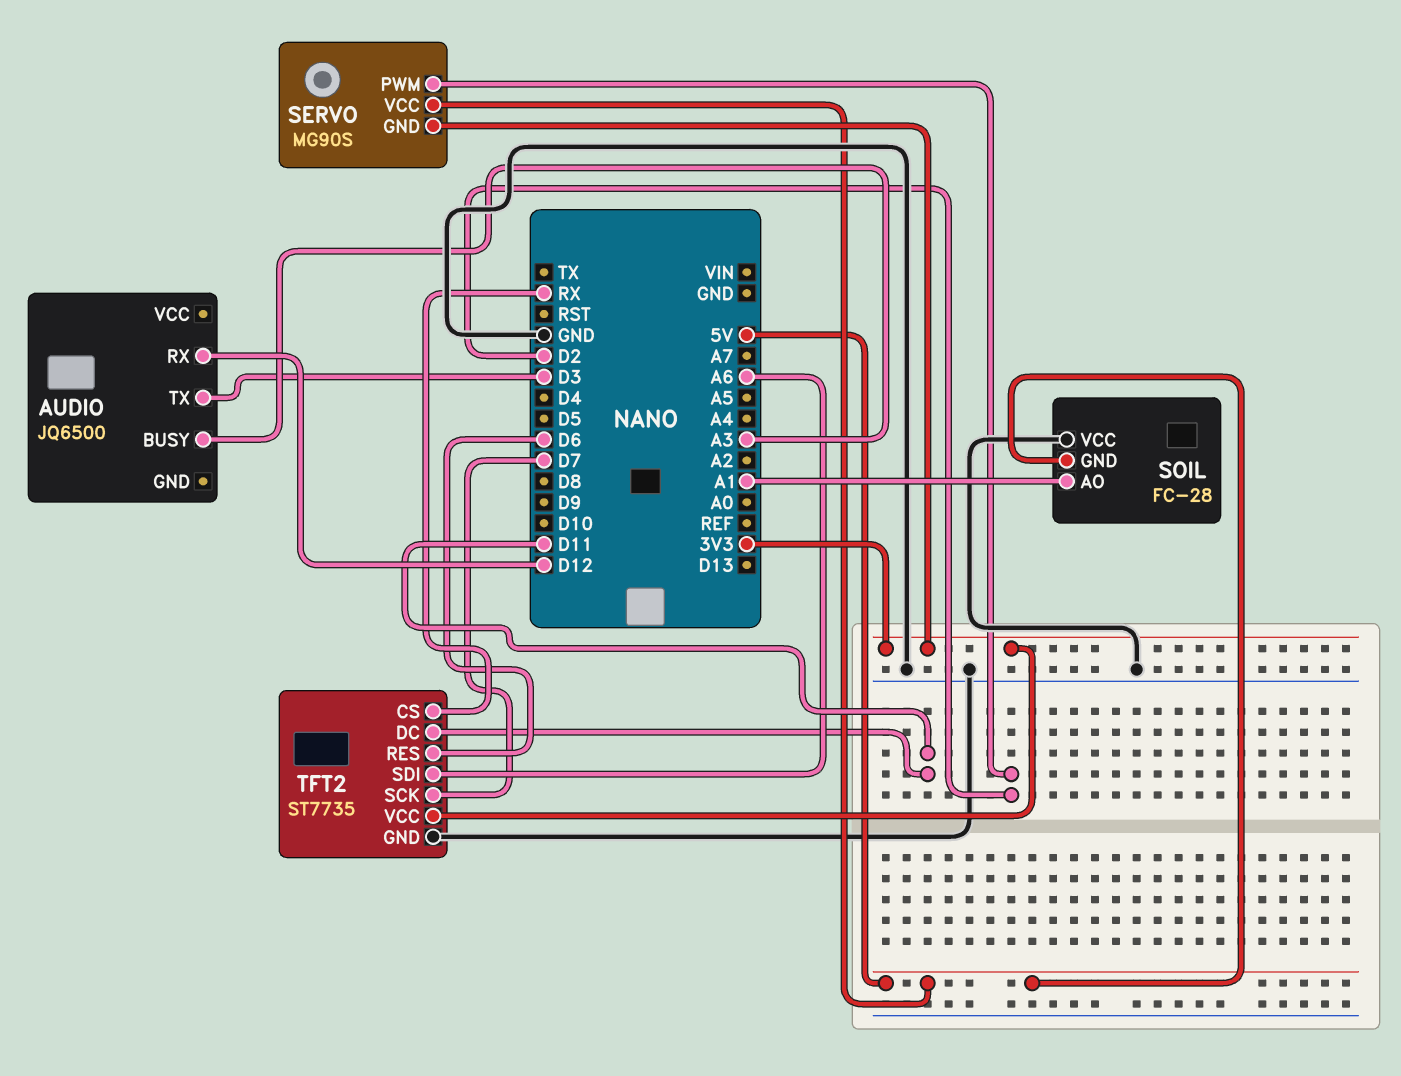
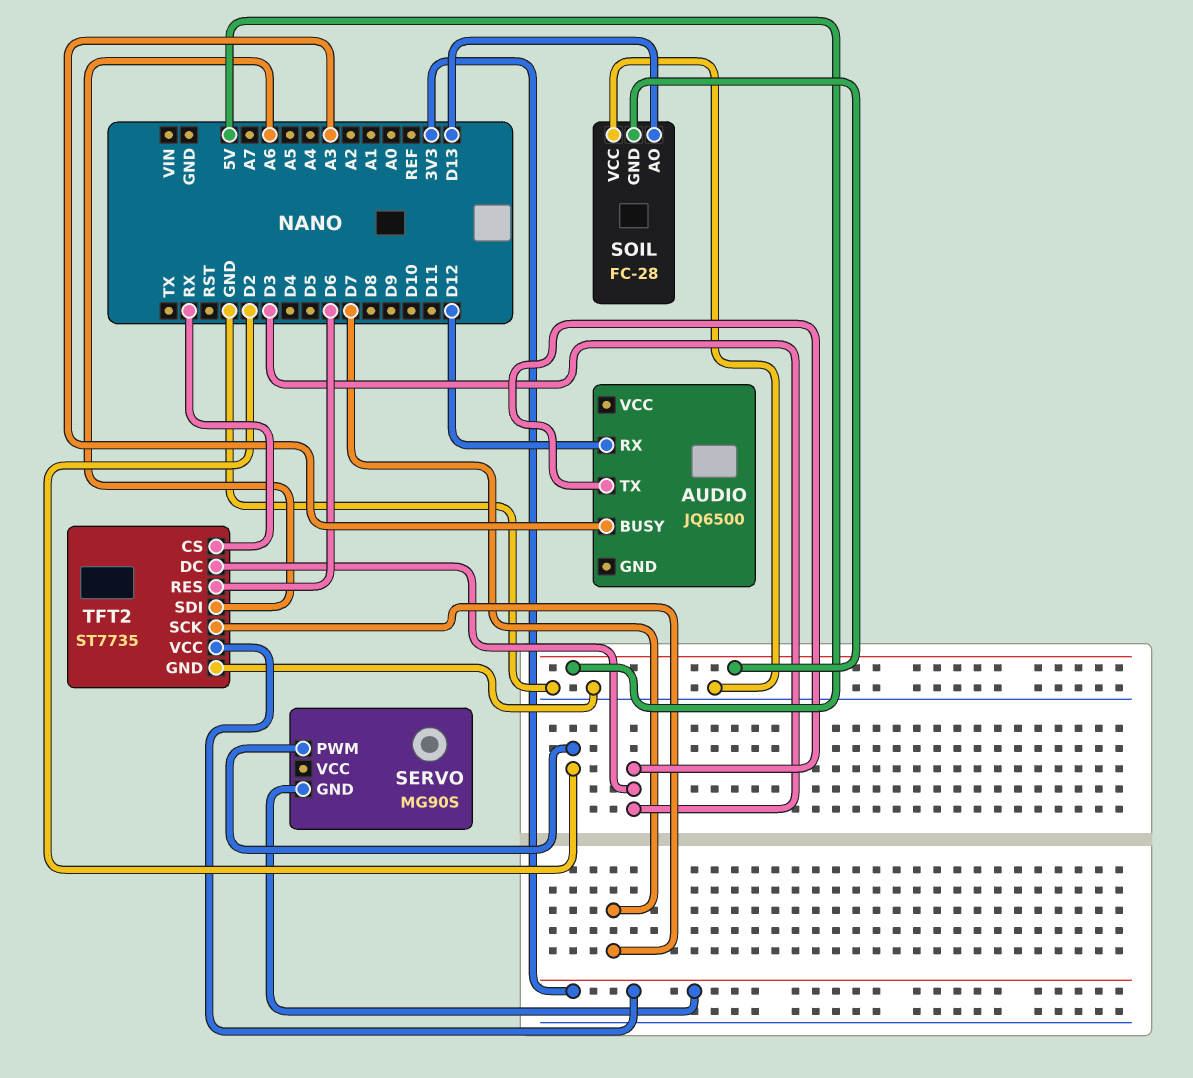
SERVO pin VCC: 5V -> none
SOIL pin AO: A1 -> D13
TFT2 pin DC: D11 -> D3

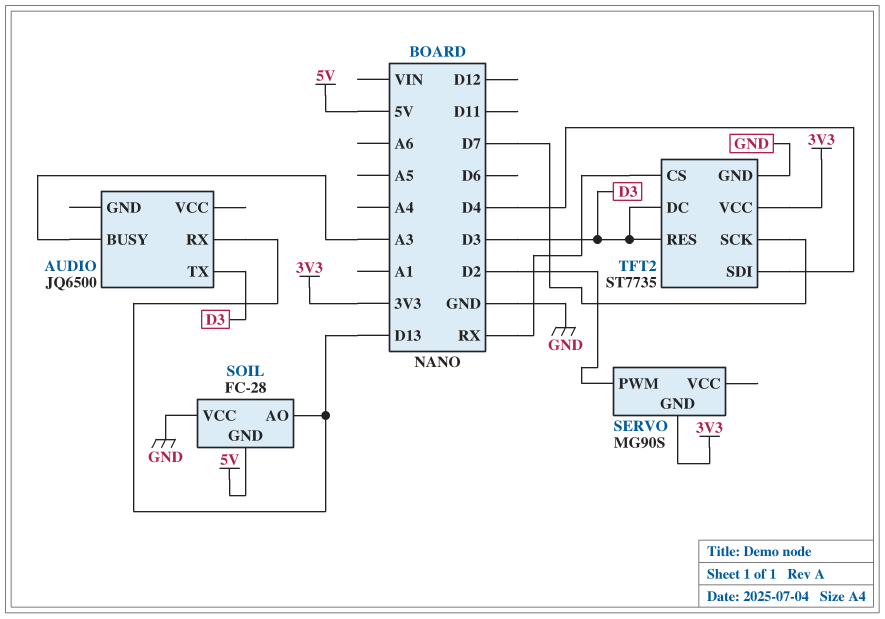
AUDIO pin RX: D12 -> D13
TFT2 pin RES: D6 -> D3
TFT2 pin SDI: A6 -> D4

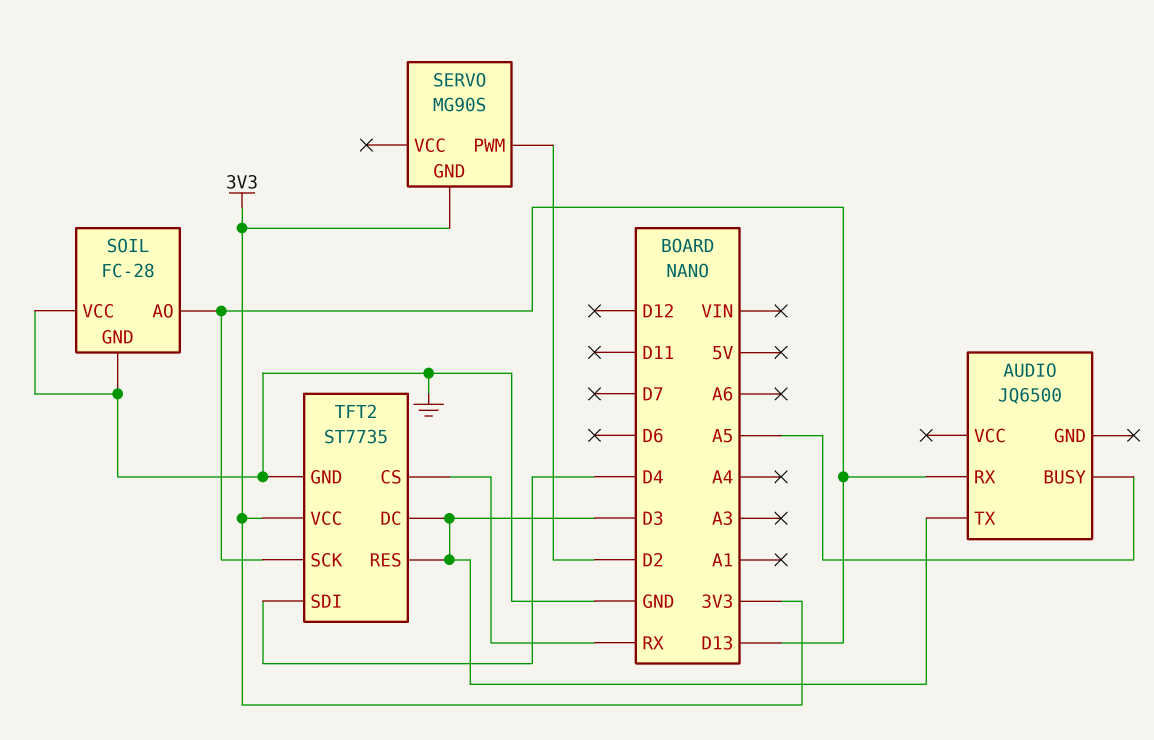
AUDIO pin BUSY: A3 -> A5
SOIL pin GND: 5V -> GND
TFT2 pin SCK: D7 -> D13

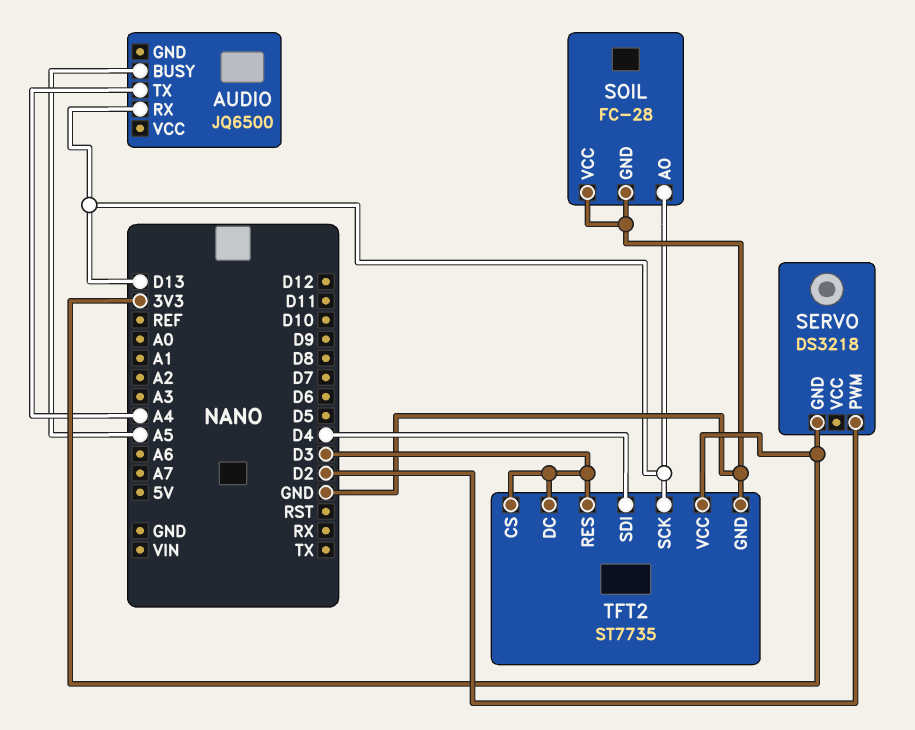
AUDIO pin TX: D3 -> A4
SERVO: MG90S -> DS3218
TFT2 pin CS: RX -> D3

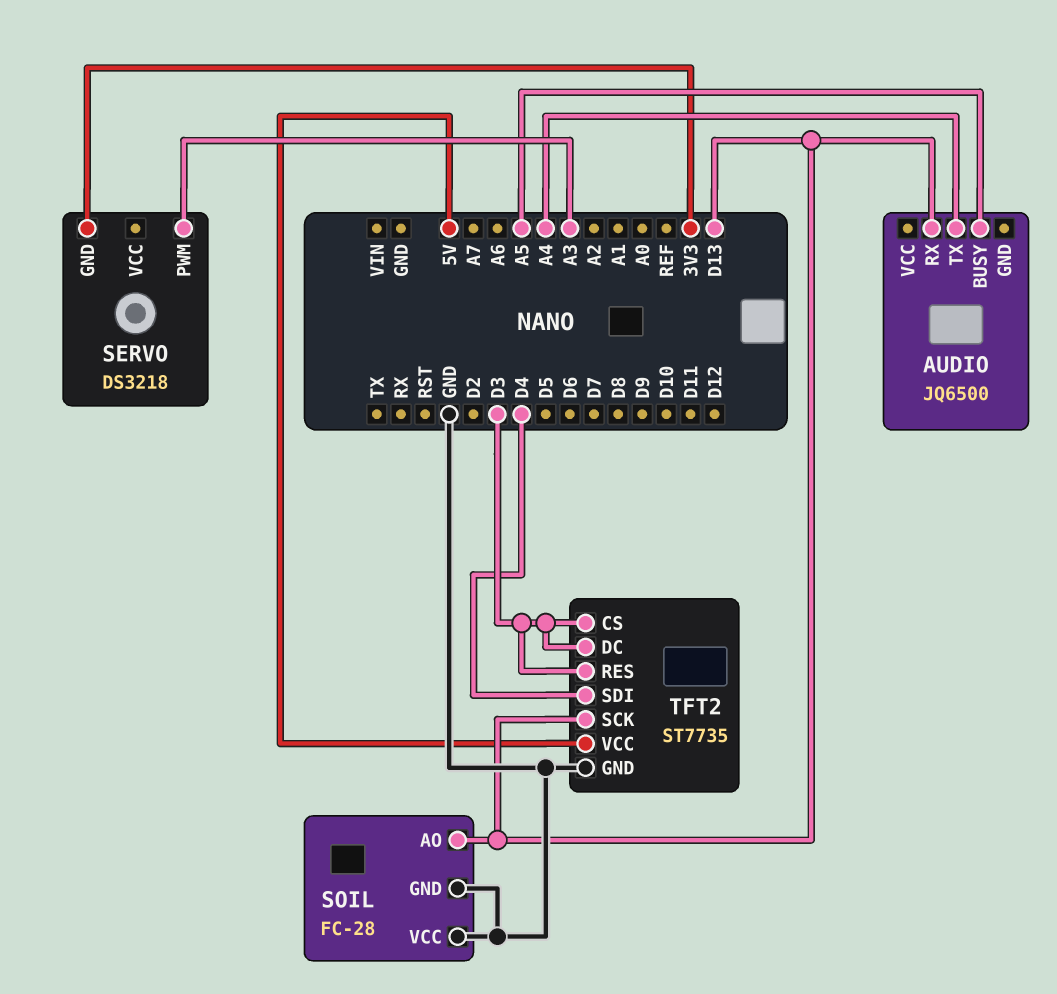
SERVO pin PWM: D2 -> A3
TFT2 pin VCC: 3V3 -> 5V

